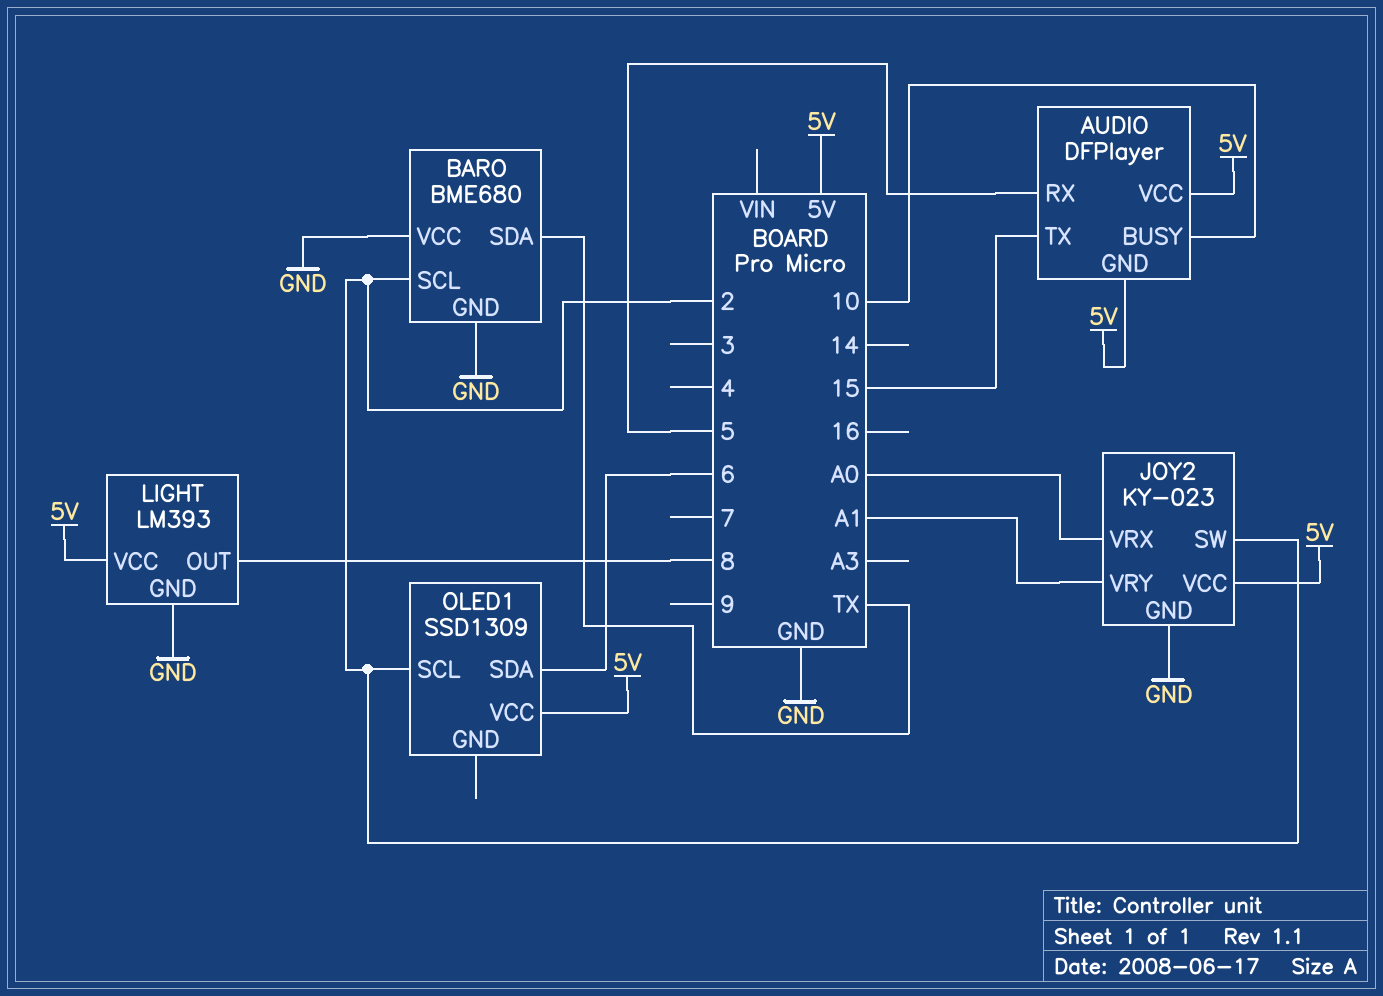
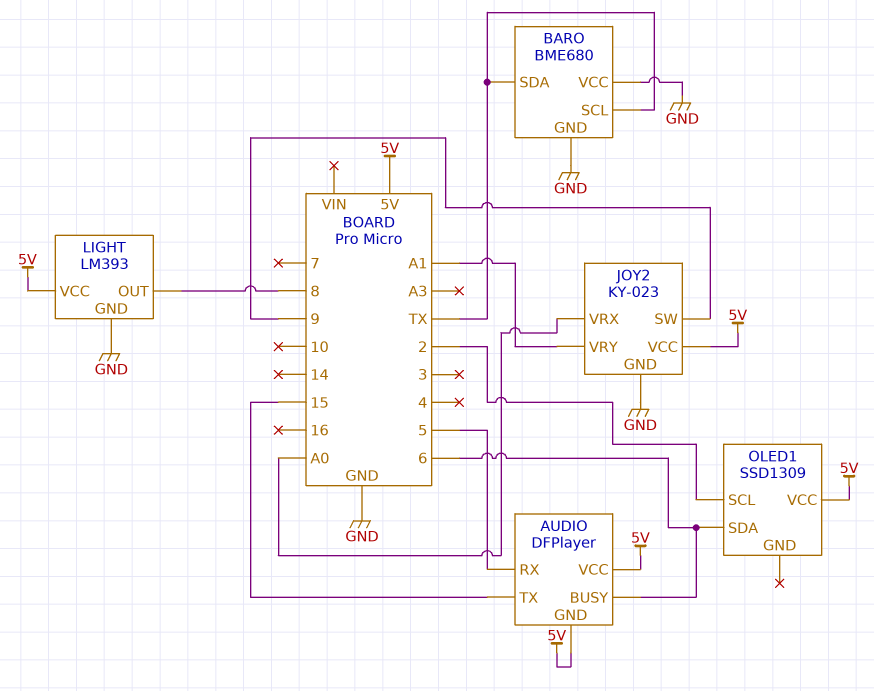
AUDIO pin BUSY: 10 -> 6
BARO pin SCL: 2 -> TX
JOY2 pin SW: 2 -> 9

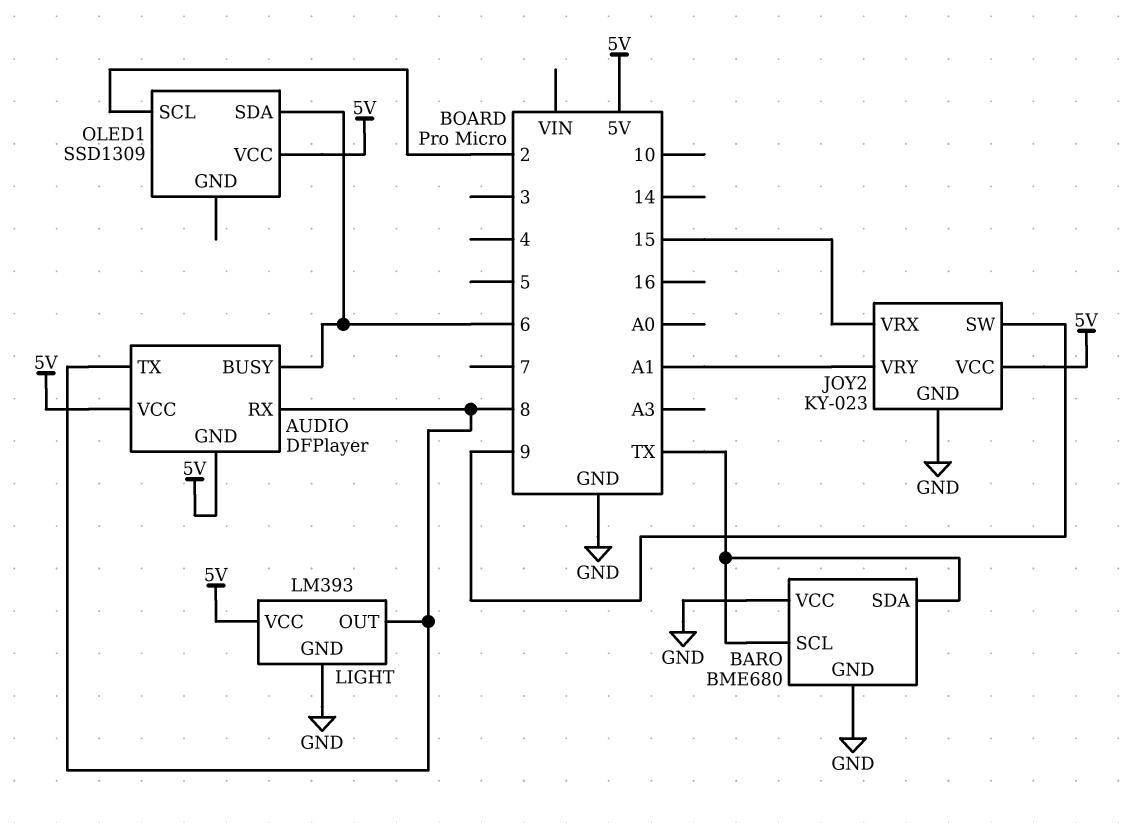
AUDIO pin RX: 5 -> 8
AUDIO pin TX: 15 -> 8
JOY2 pin VRX: A0 -> 15

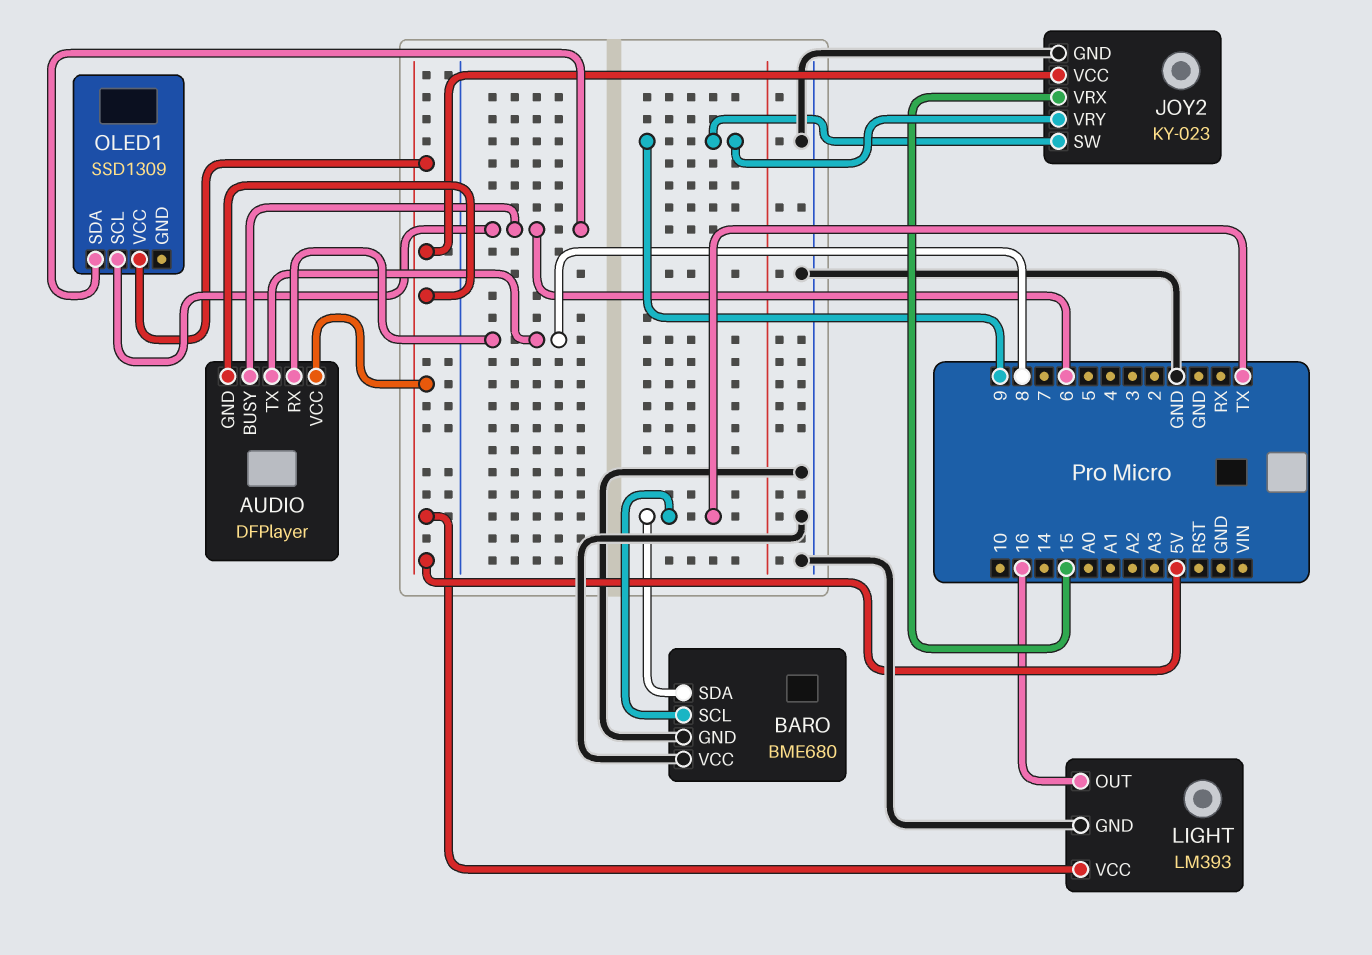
JOY2 pin VRY: A1 -> 9
LIGHT pin OUT: 8 -> 16
OLED1 pin SCL: 2 -> 6

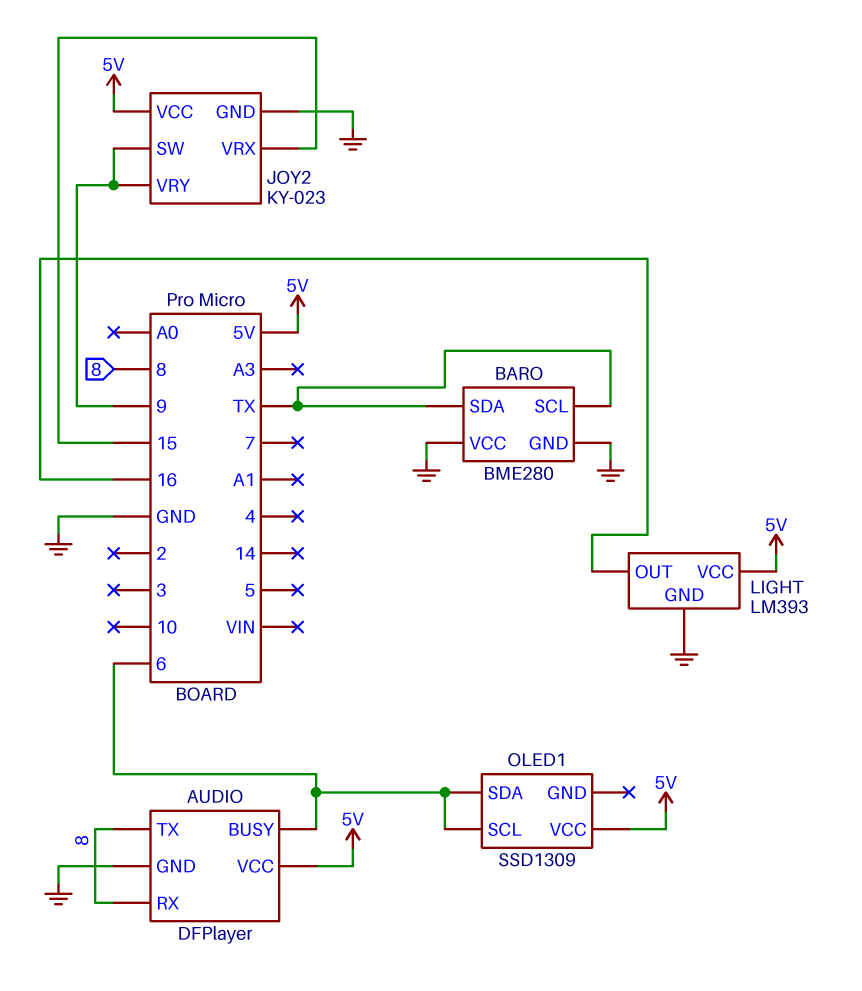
AUDIO pin GND: 5V -> GND
BARO: BME680 -> BME280

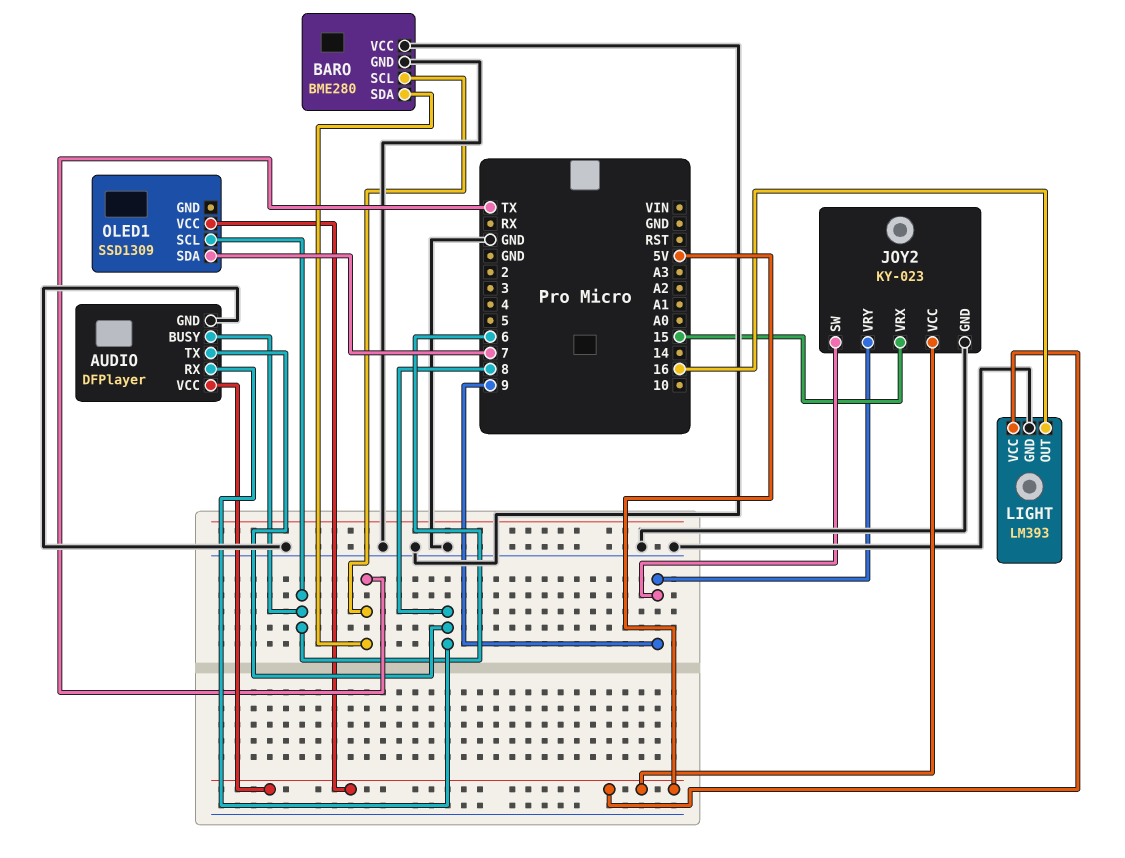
OLED1 pin SDA: 6 -> 7

